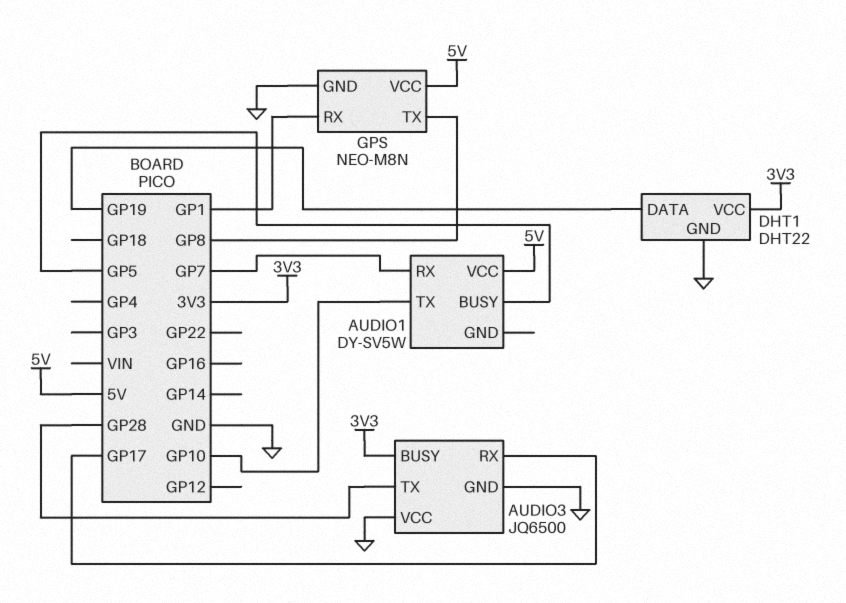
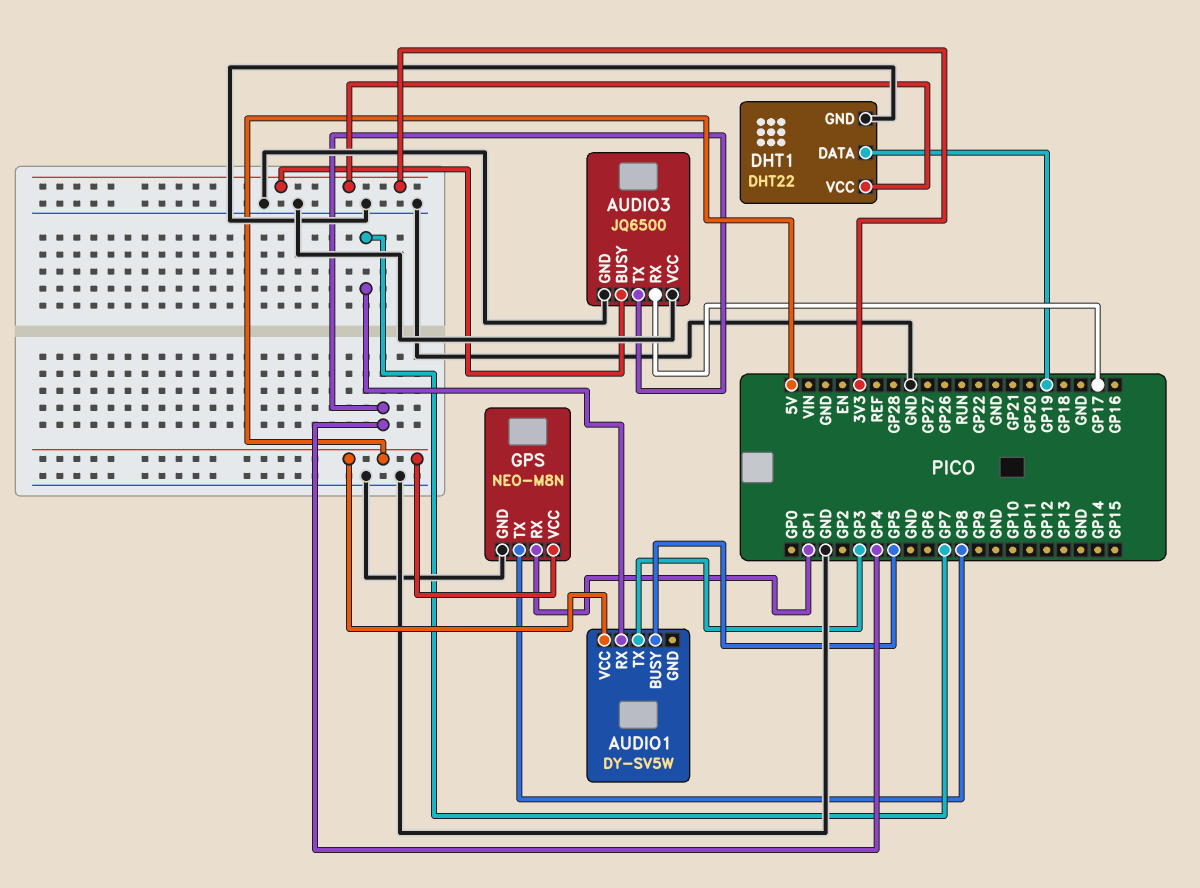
AUDIO1 pin TX: GP10 -> GP3
AUDIO3 pin TX: GP28 -> GP4

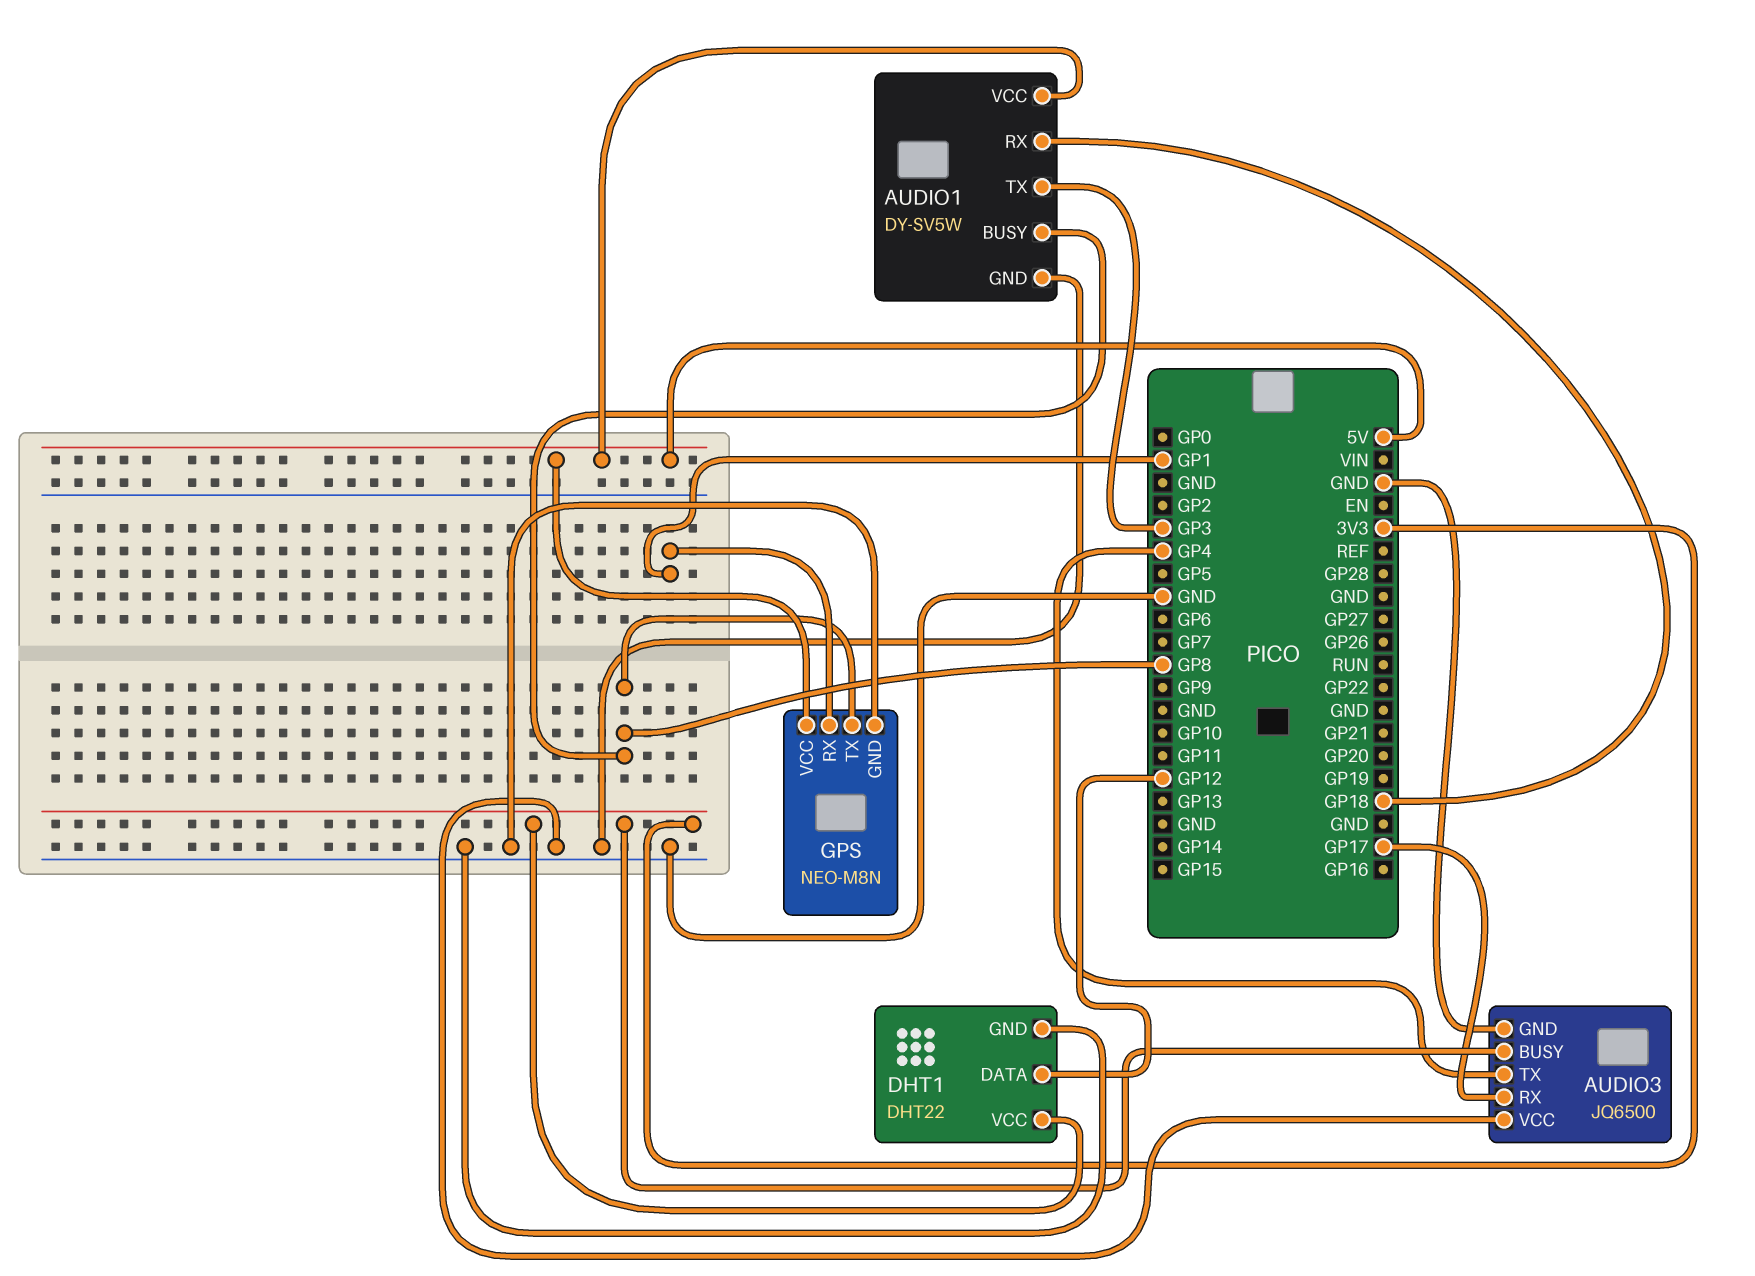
AUDIO1 pin BUSY: GP5 -> GP8
AUDIO1 pin GND: none -> GND
AUDIO1 pin RX: GP7 -> GP18
DHT1 pin DATA: GP19 -> GP12

